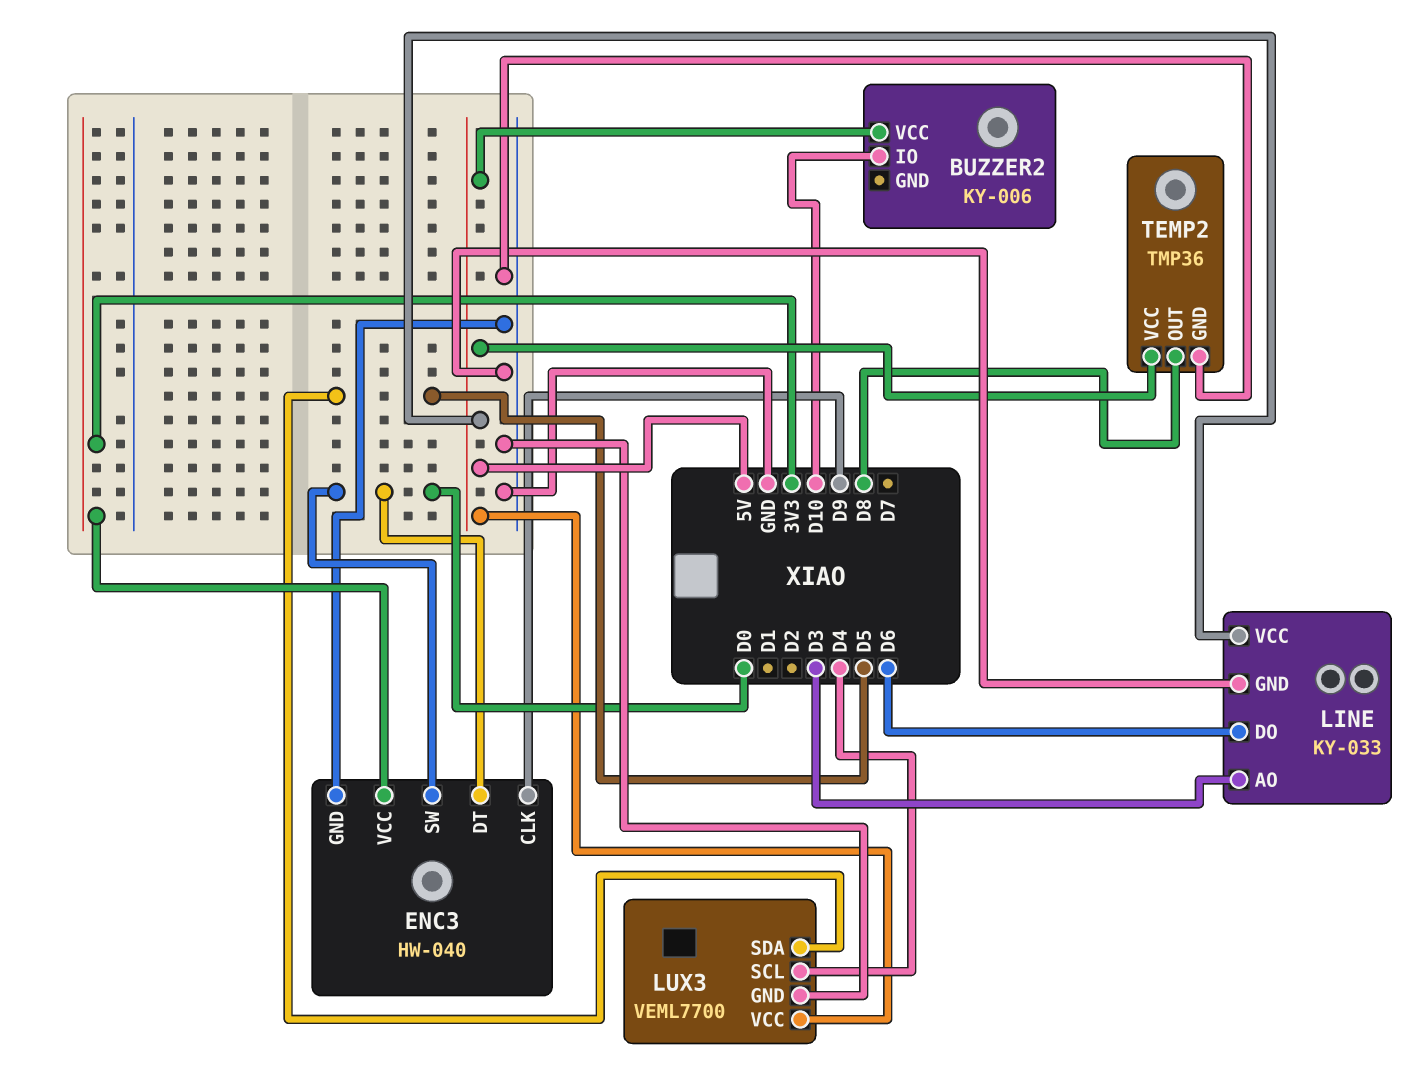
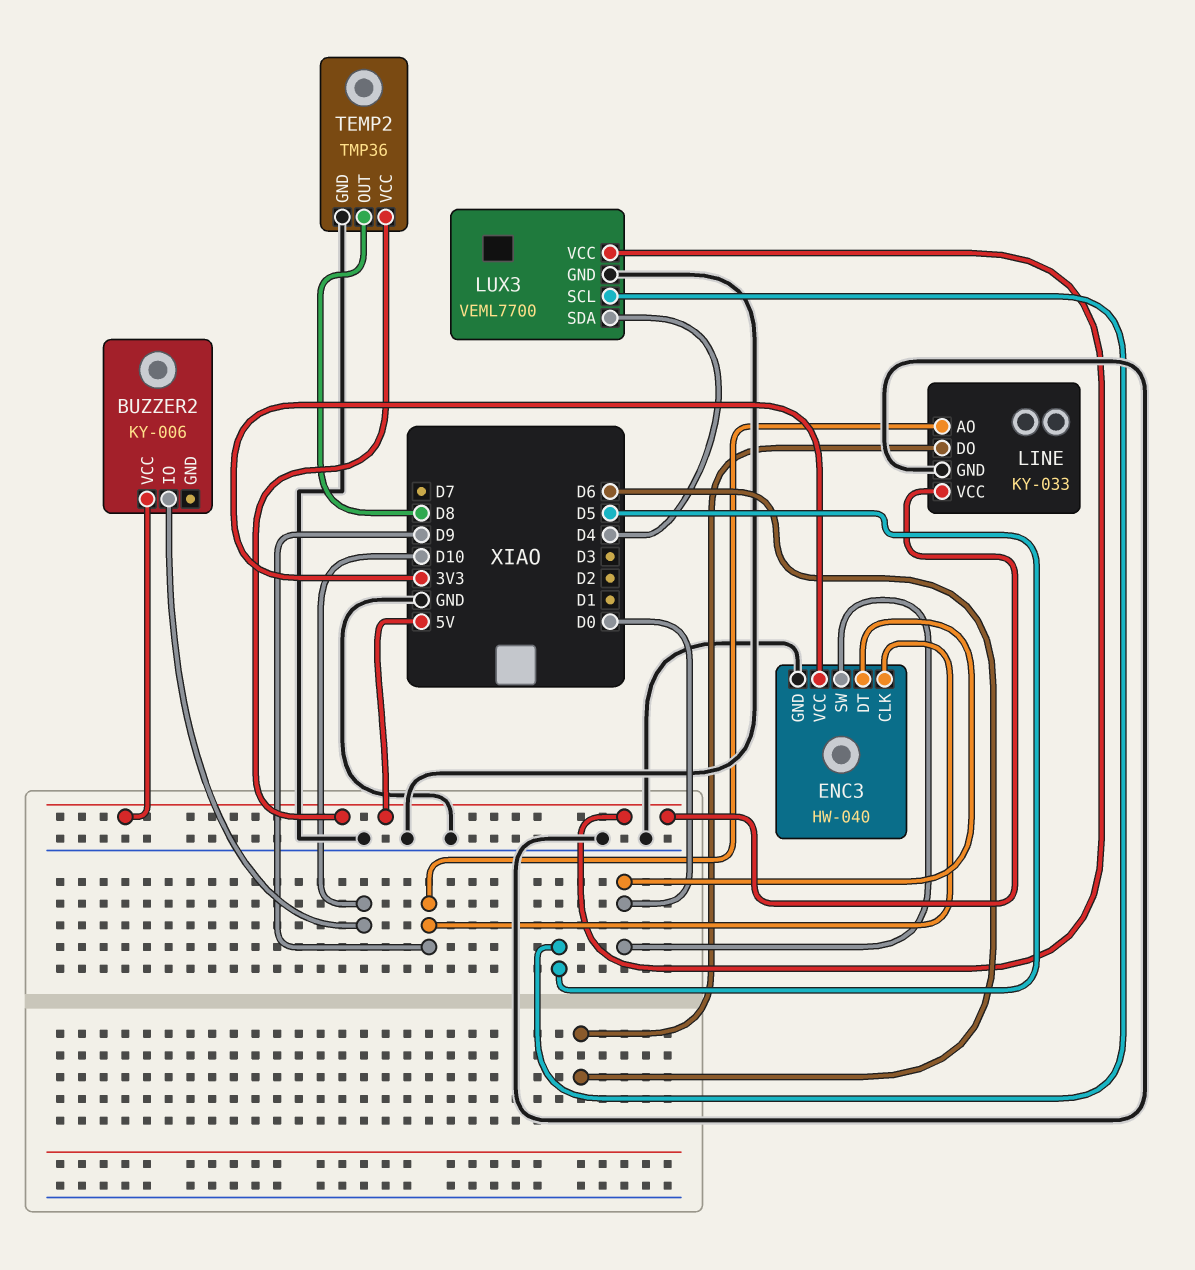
LINE pin AO: D3 -> D9
LUX3 pin SCL: D4 -> D5
LUX3 pin SDA: D5 -> D4

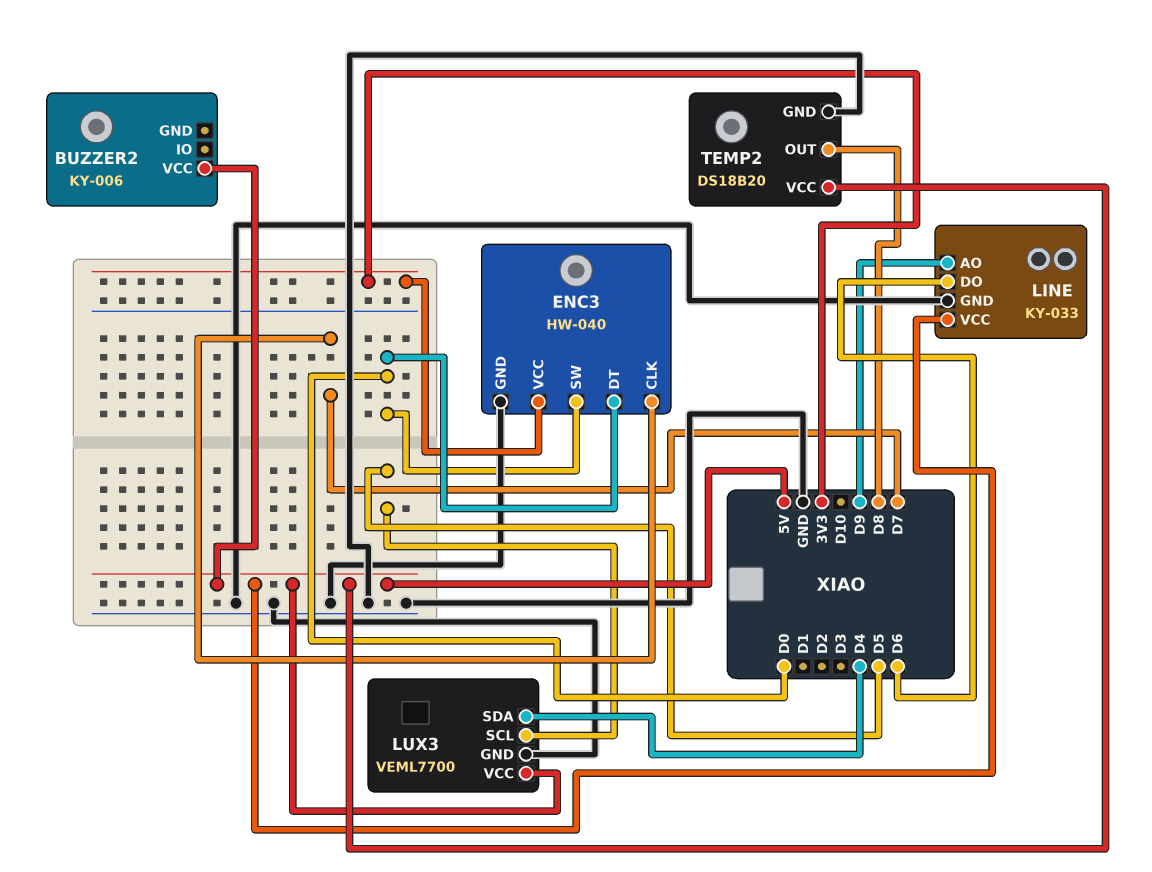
BUZZER2 pin IO: D10 -> none
ENC3 pin CLK: D9 -> D7
TEMP2: TMP36 -> DS18B20

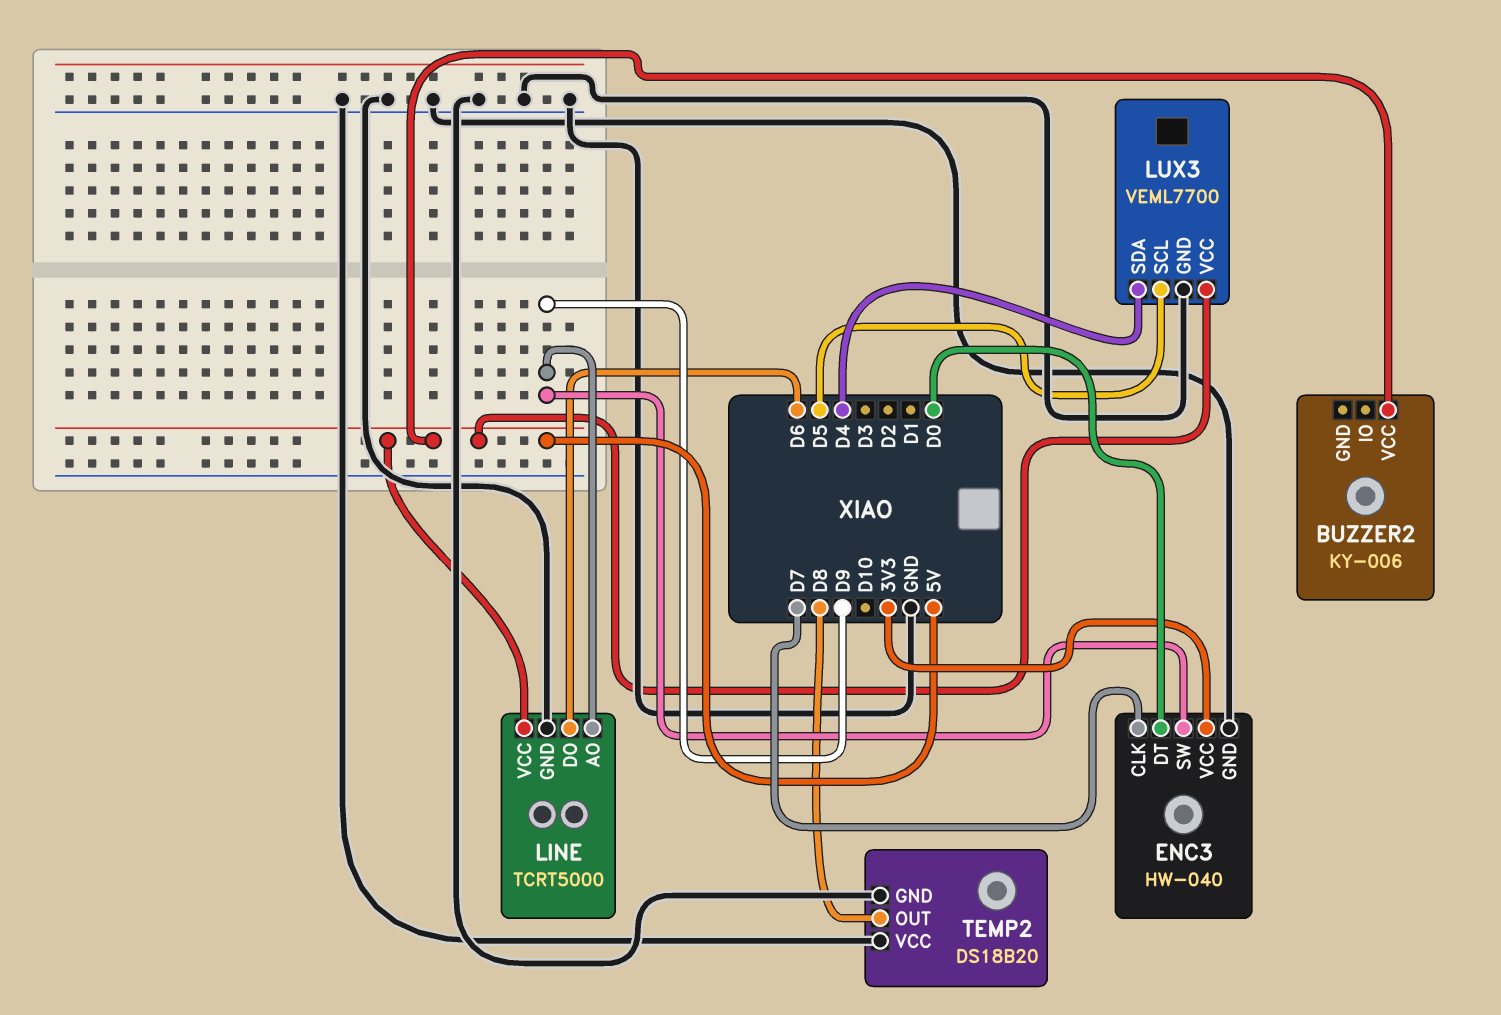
ENC3 pin SW: D0 -> D9
LINE: KY-033 -> TCRT5000
TEMP2 pin VCC: 5V -> GND

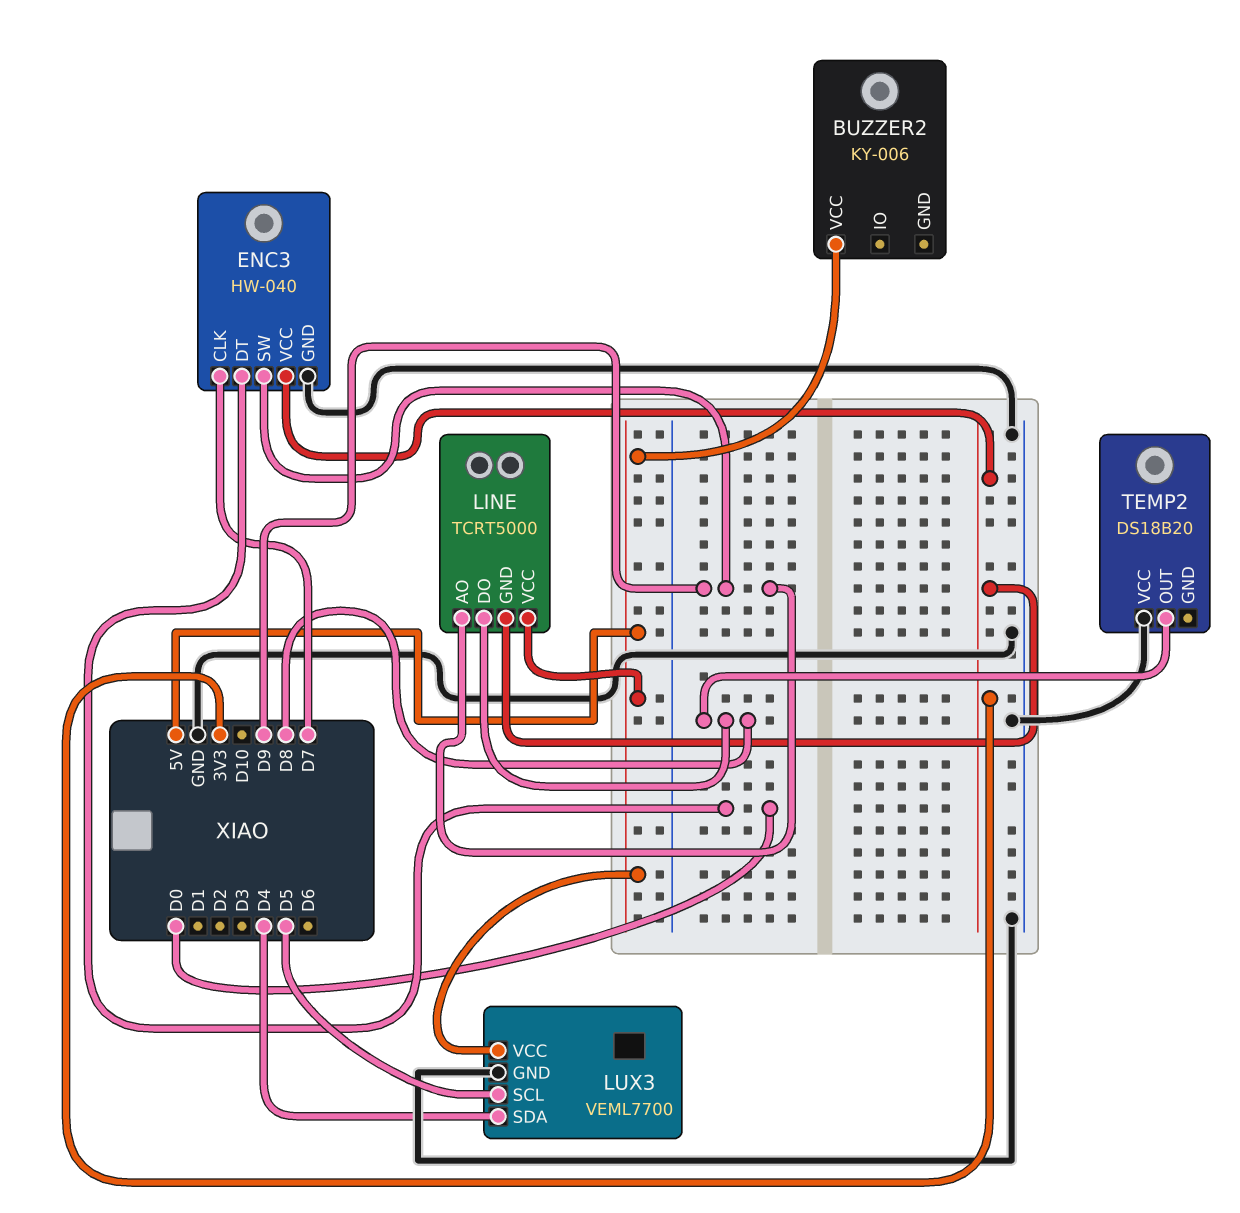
LINE pin DO: D6 -> D8
LINE pin GND: GND -> 3V3
TEMP2 pin GND: GND -> none

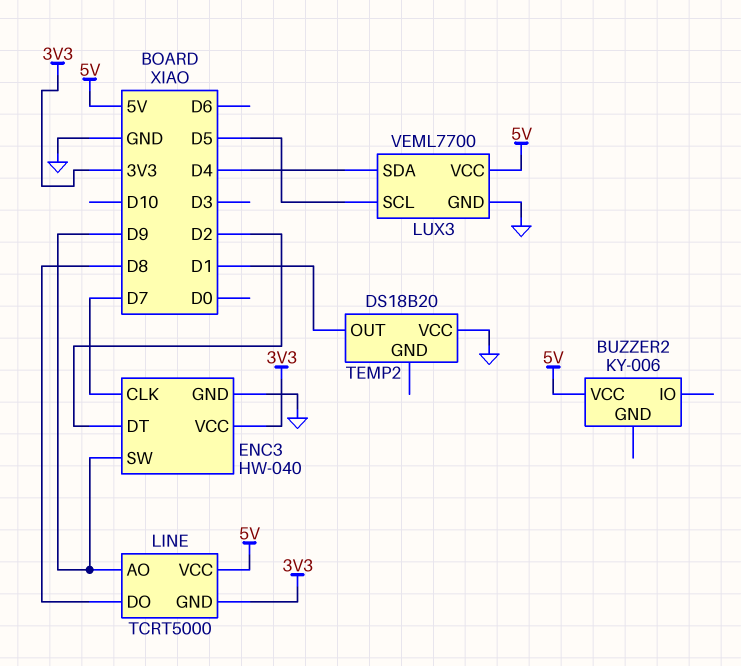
ENC3 pin DT: D0 -> D2
TEMP2 pin OUT: D8 -> D1

